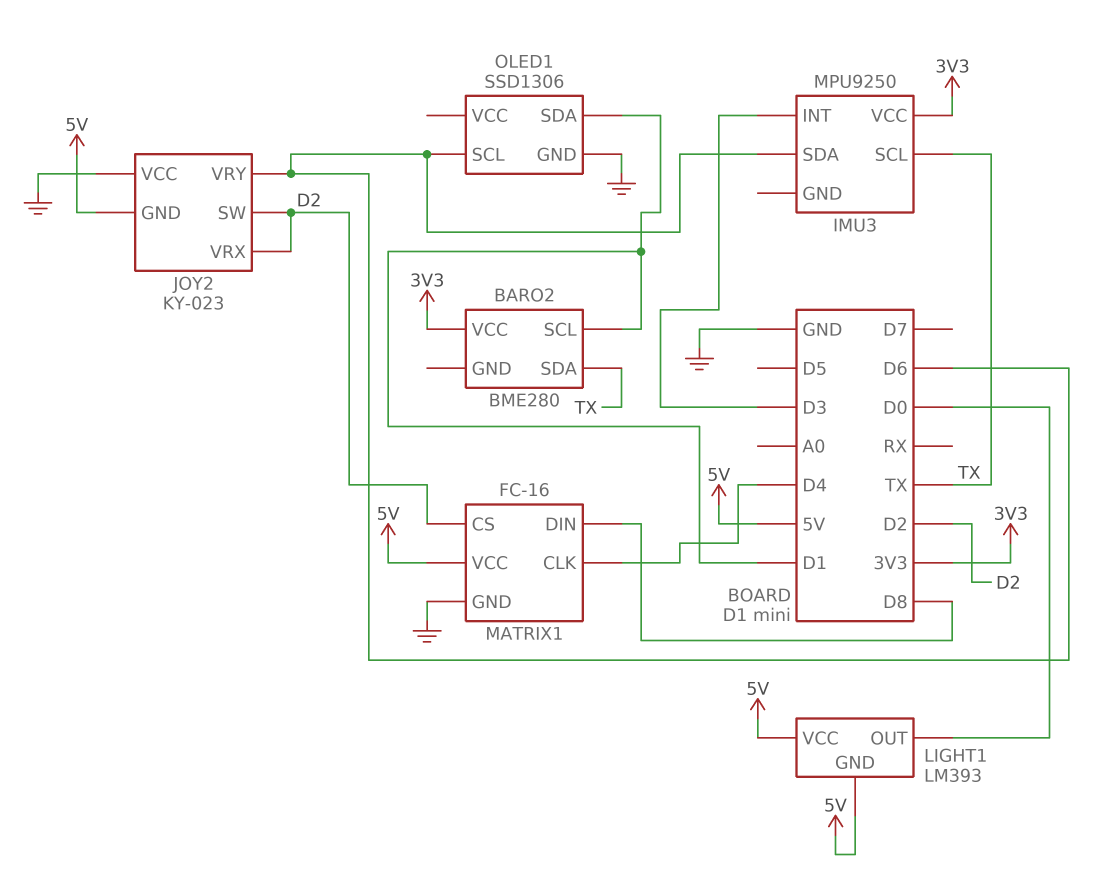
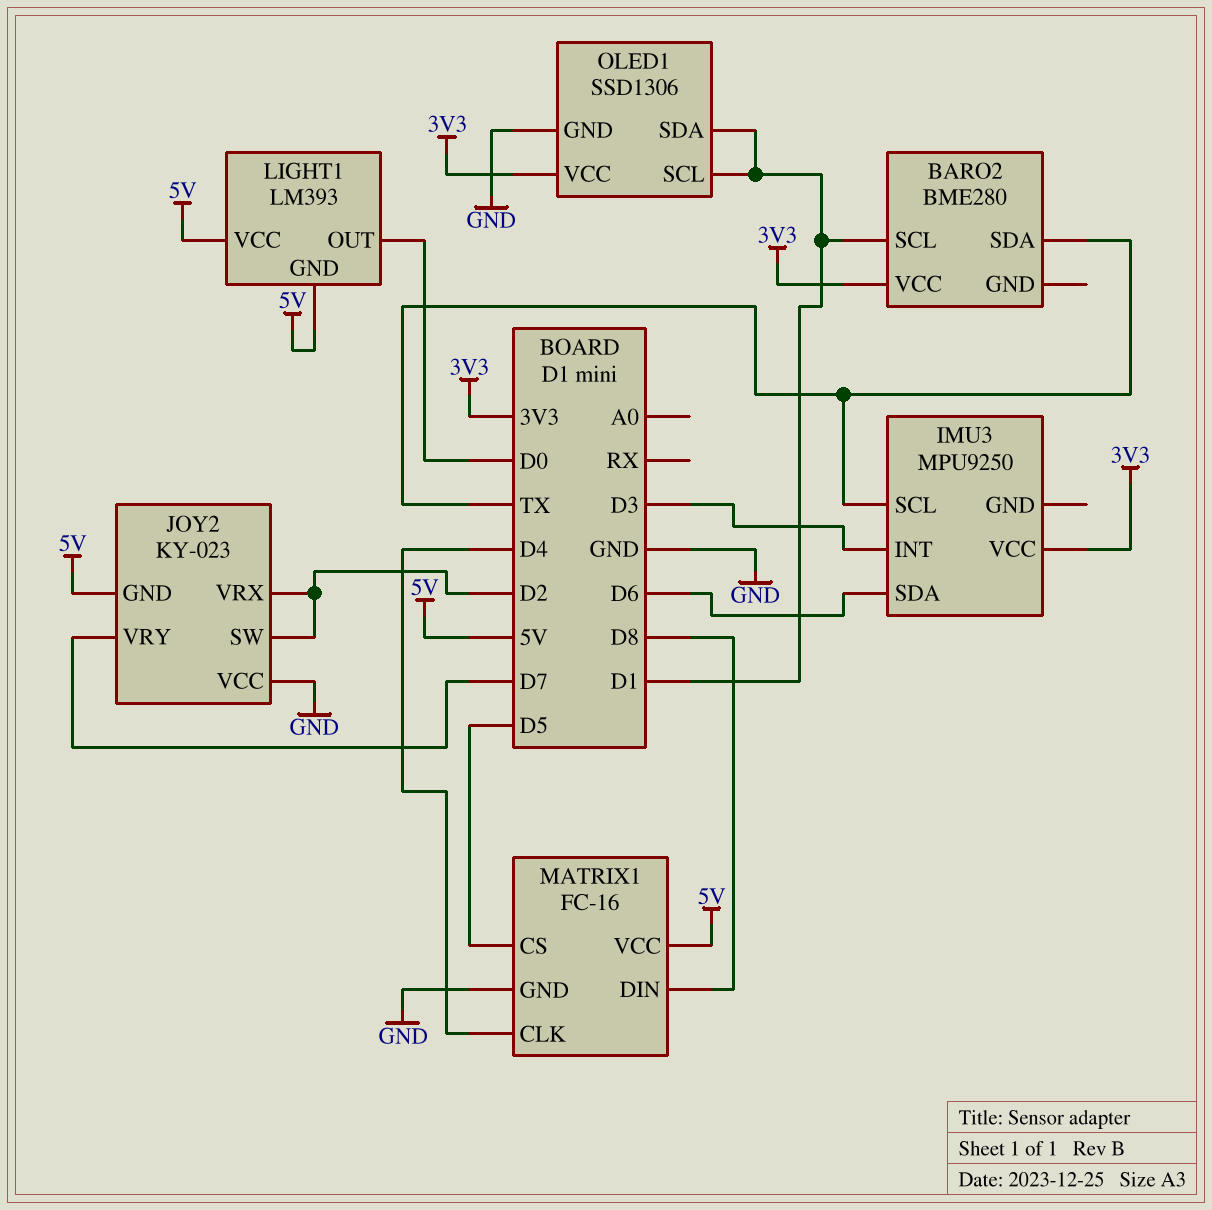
JOY2 pin VRY: D6 -> D7
MATRIX1 pin CS: D2 -> D5
OLED1 pin SCL: D6 -> D1
OLED1 pin VCC: none -> 3V3

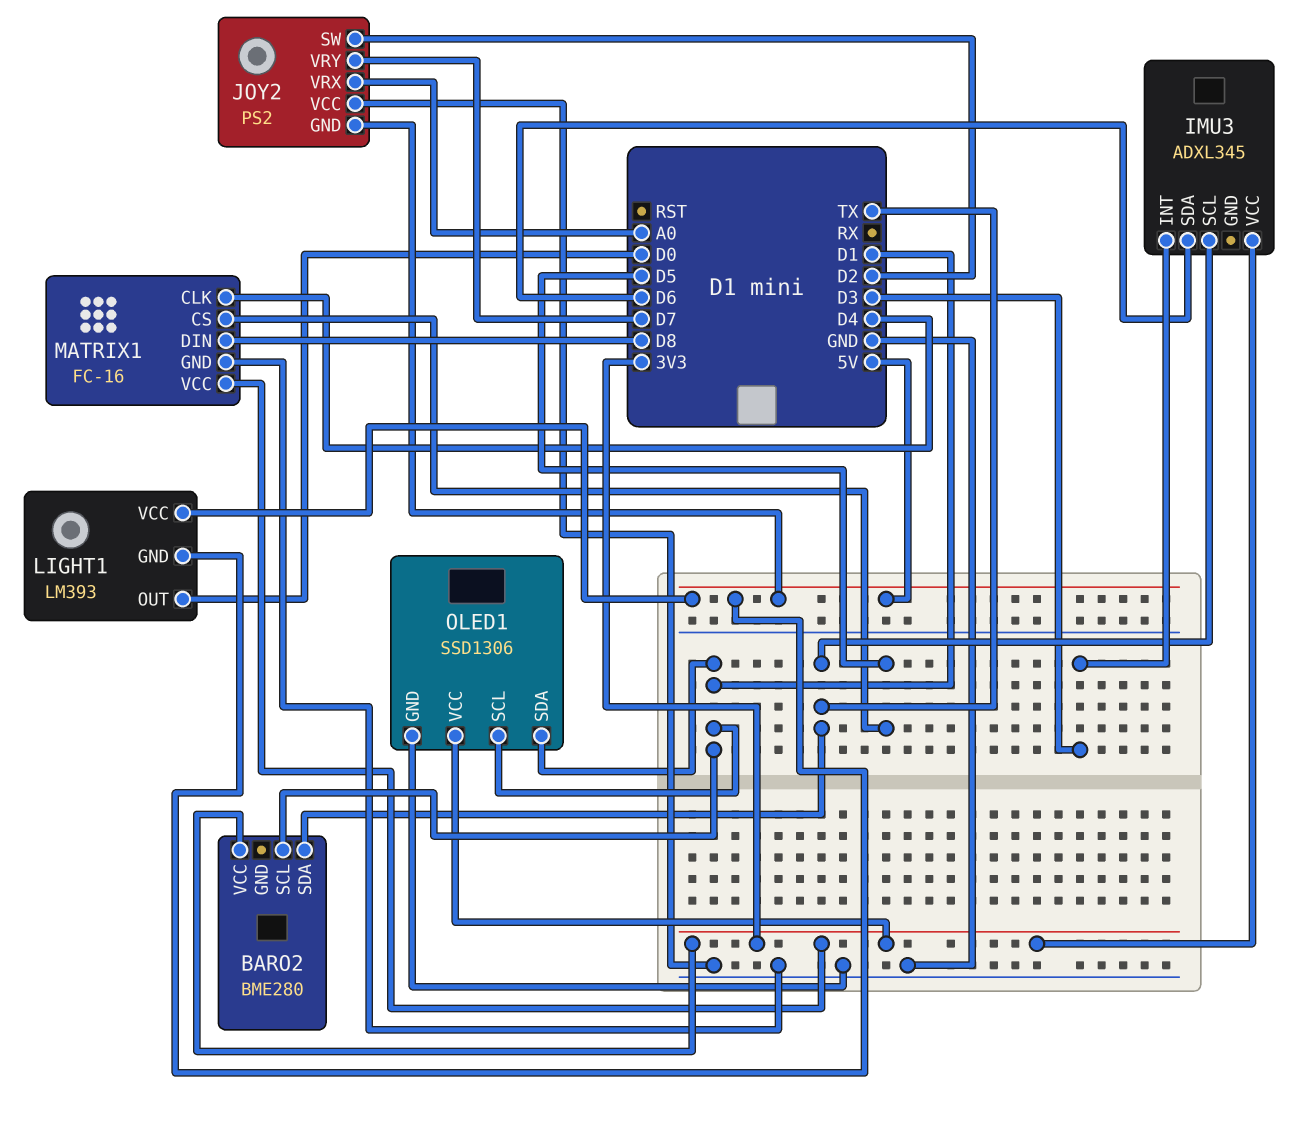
IMU3: MPU9250 -> ADXL345
JOY2: KY-023 -> PS2
JOY2 pin VRX: D2 -> A0
MATRIX1 pin VCC: 5V -> 3V3

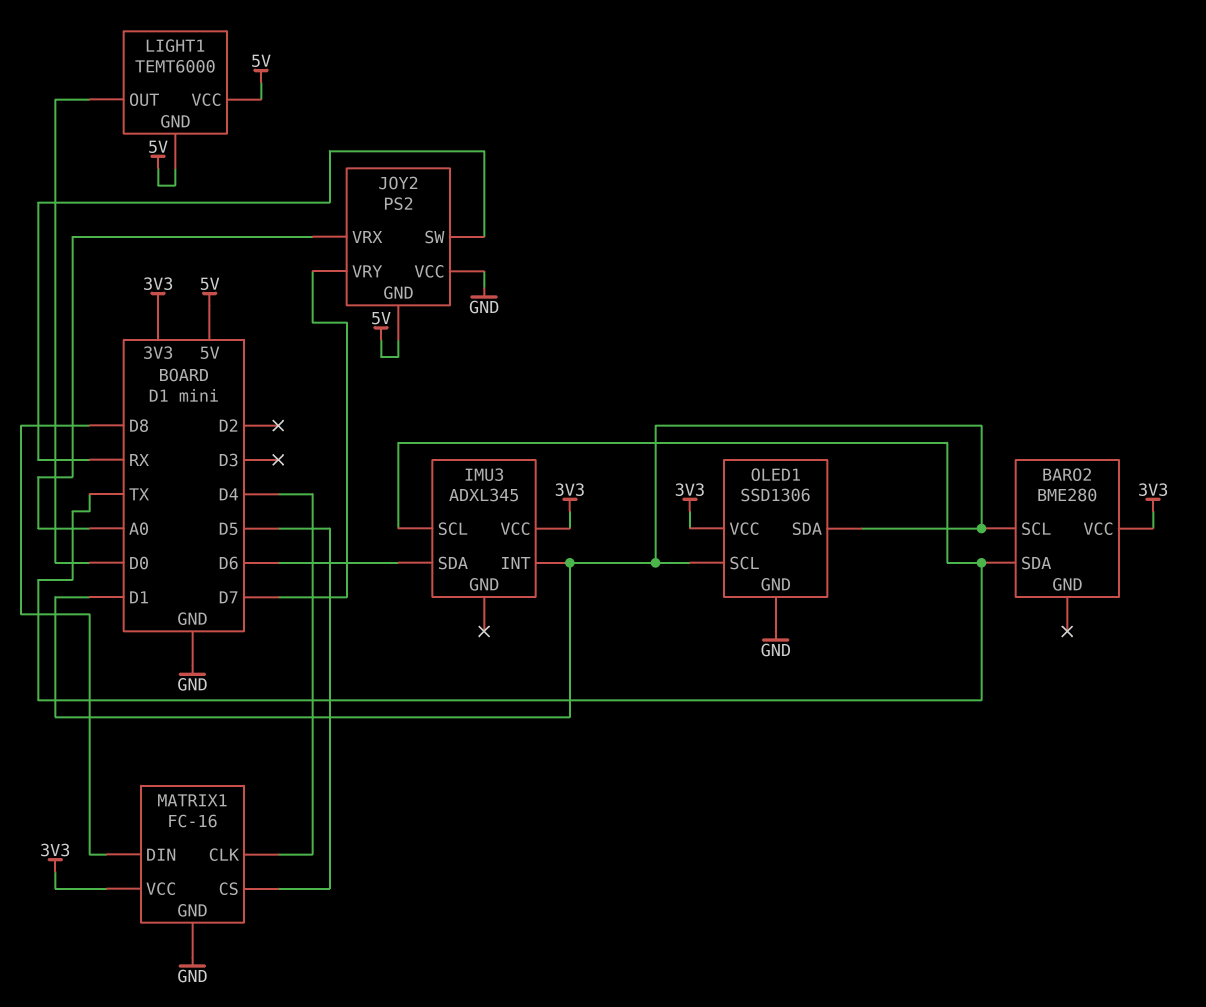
IMU3 pin INT: D3 -> D1
JOY2 pin SW: D2 -> RX
LIGHT1: LM393 -> TEMT6000

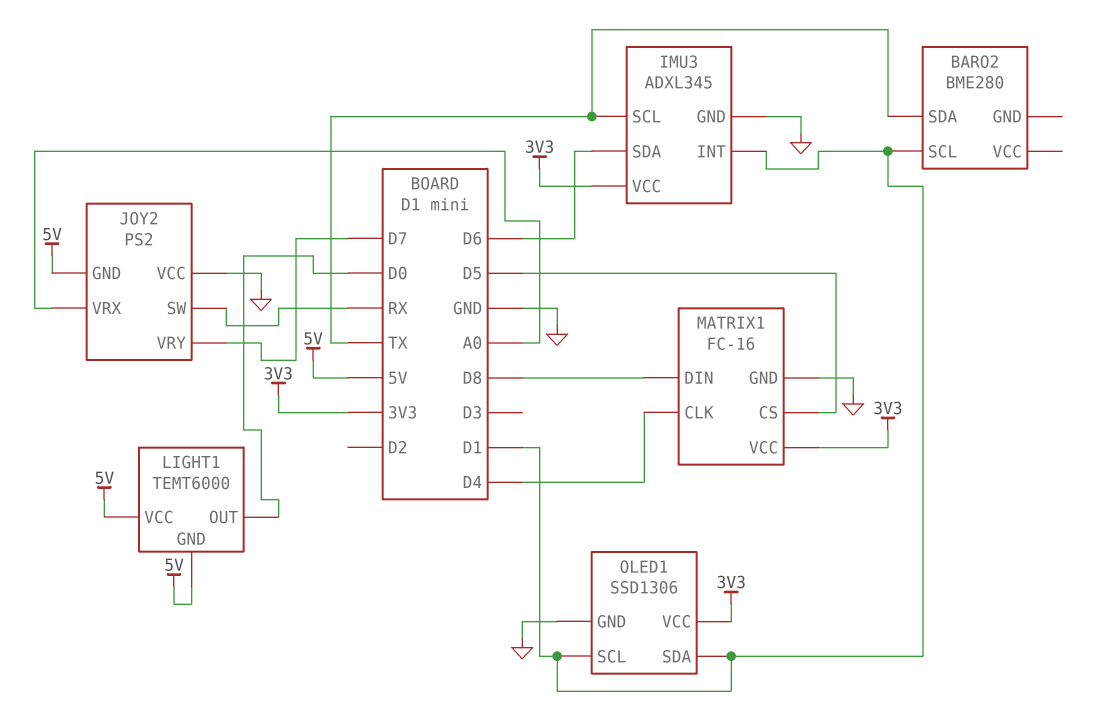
BARO2 pin VCC: 3V3 -> none
IMU3 pin GND: none -> GND

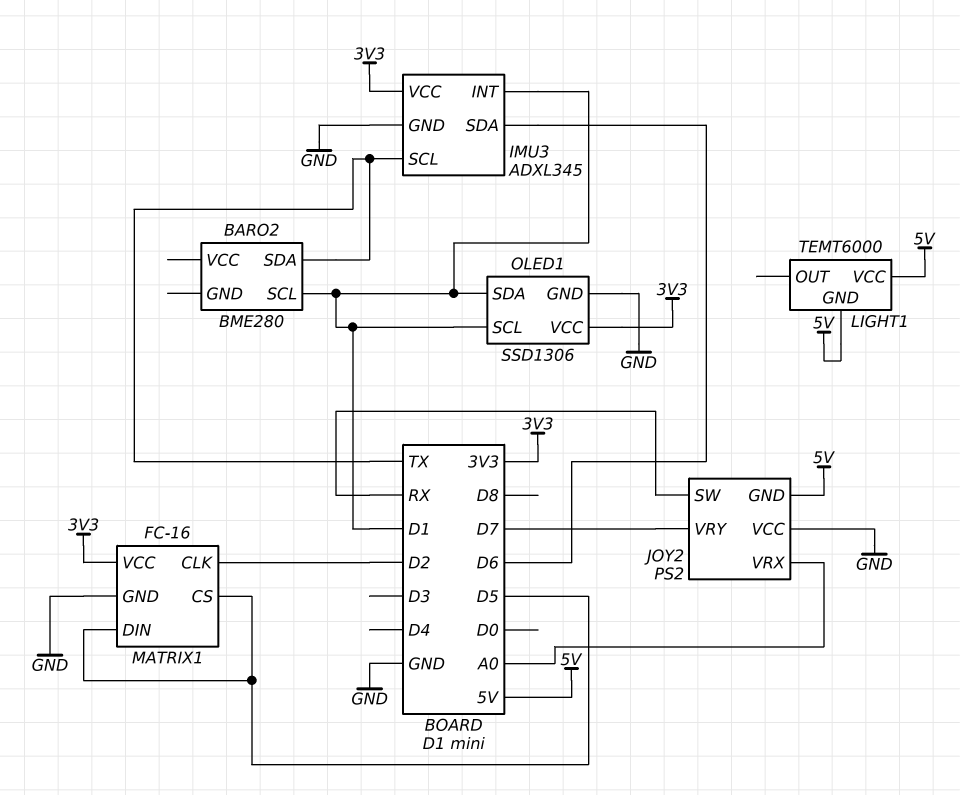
LIGHT1 pin OUT: D0 -> none
MATRIX1 pin CLK: D4 -> D2
MATRIX1 pin DIN: D8 -> D5

